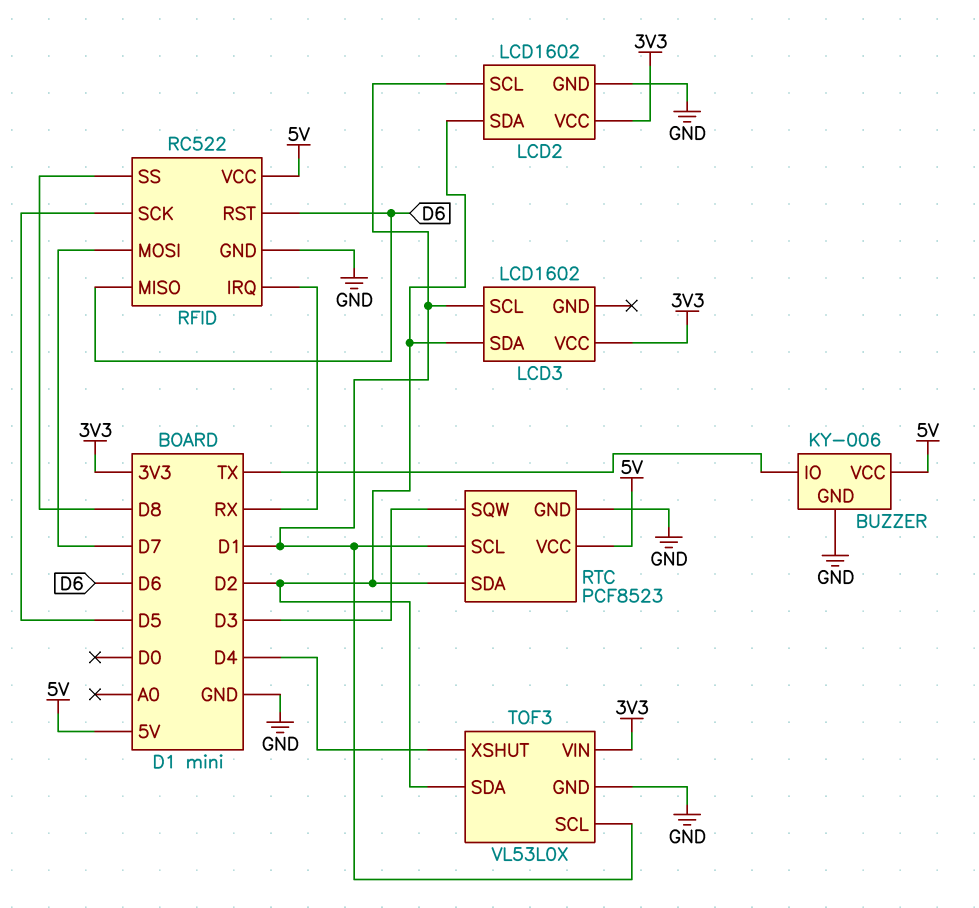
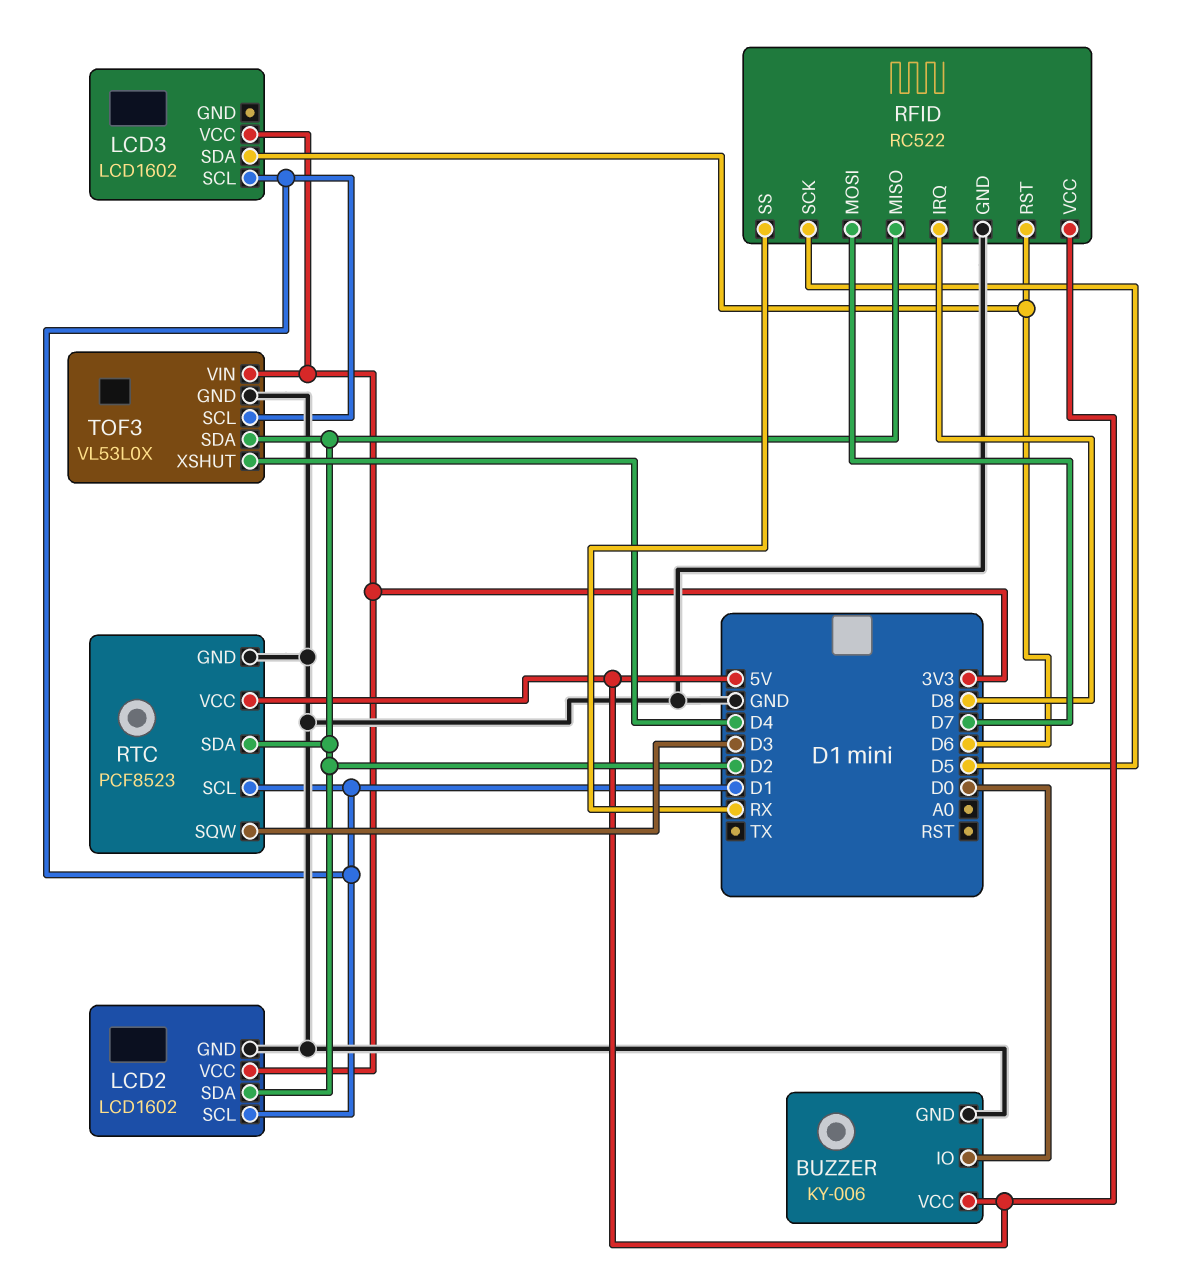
BUZZER pin IO: TX -> D0
LCD3 pin SDA: D2 -> D6
RFID pin IRQ: RX -> D8
RFID pin MISO: D6 -> D2
RFID pin SS: D8 -> RX

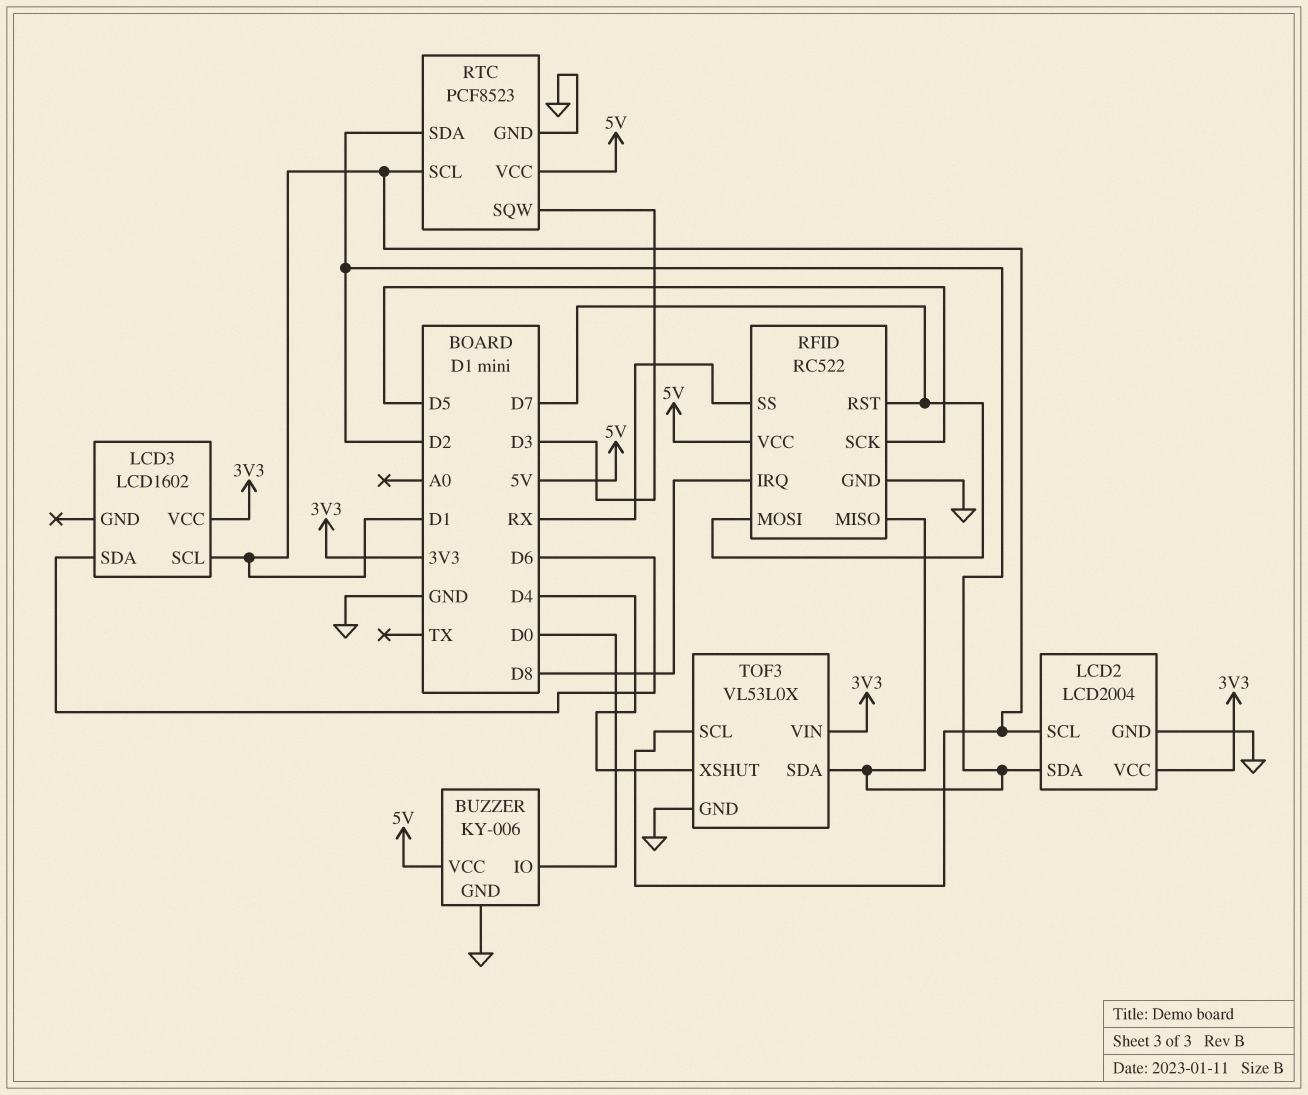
LCD2: LCD1602 -> LCD2004
RFID pin RST: D6 -> D7

